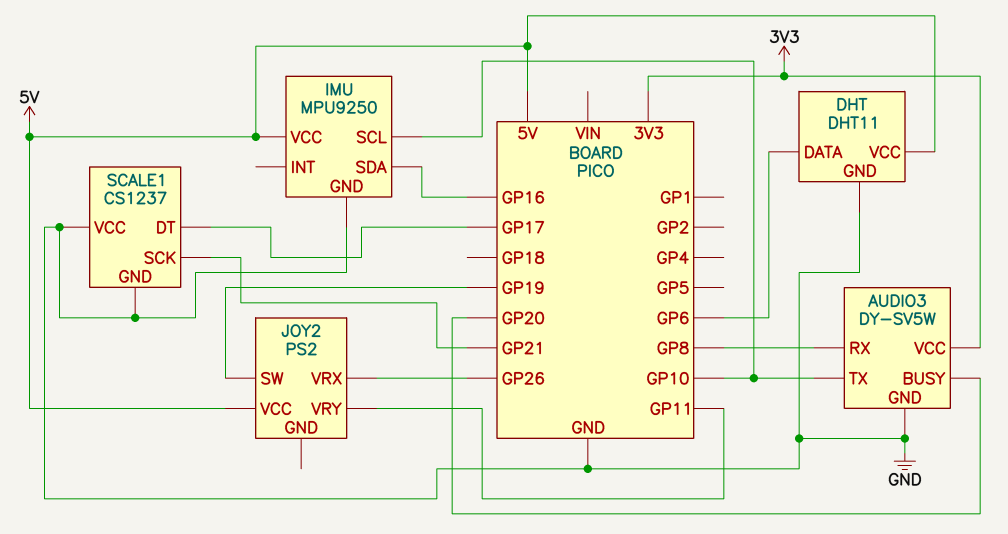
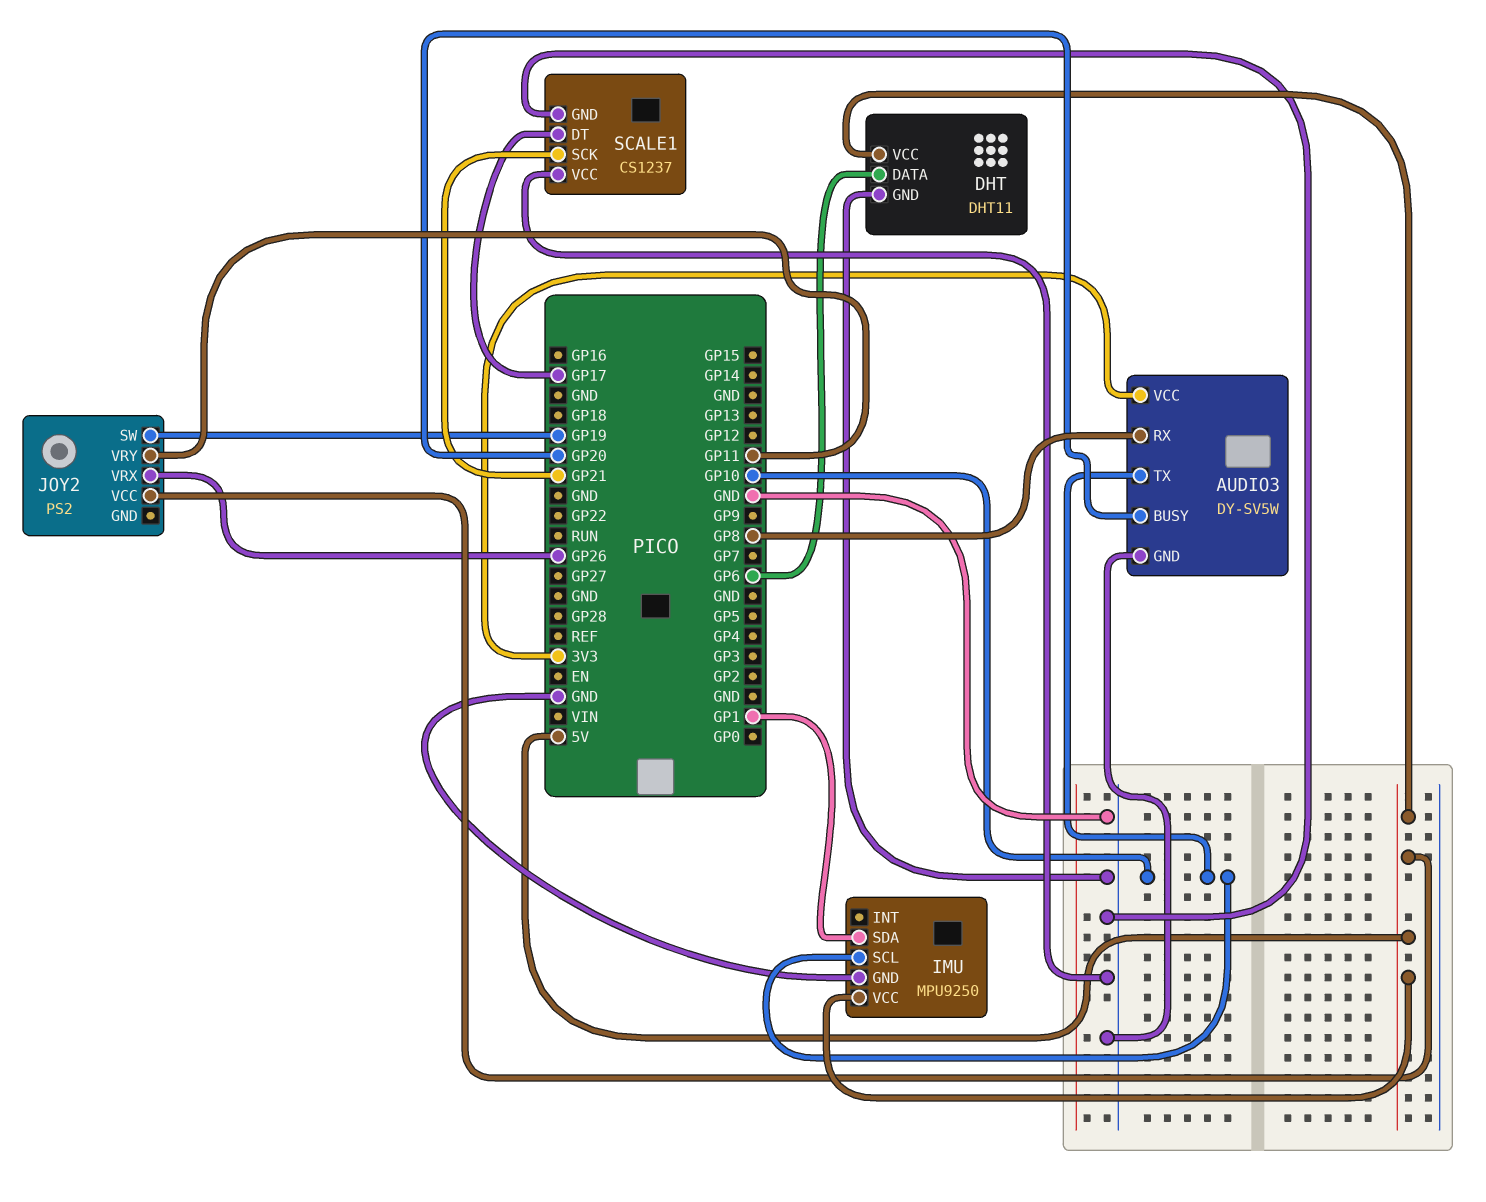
IMU pin SDA: GP16 -> GP1

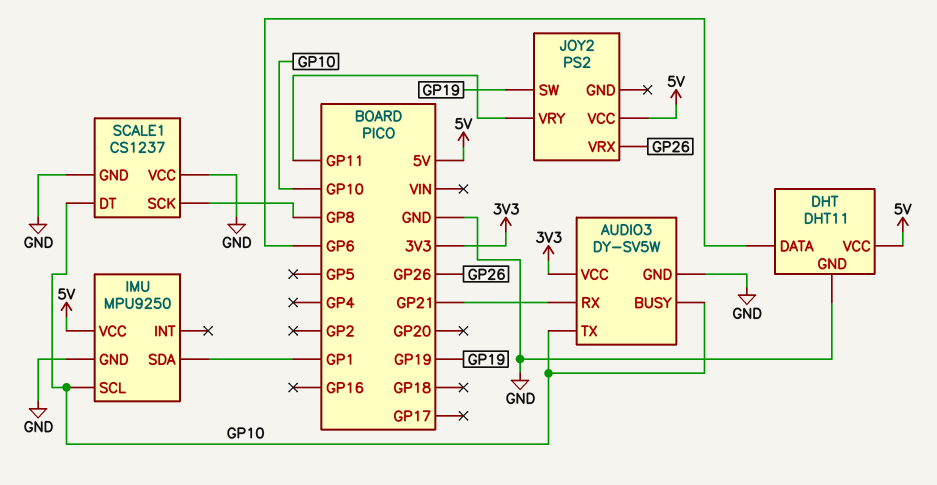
AUDIO3 pin BUSY: GP20 -> GP10
AUDIO3 pin RX: GP8 -> GP21
SCALE1 pin DT: GP17 -> GP10
SCALE1 pin SCK: GP21 -> GP8

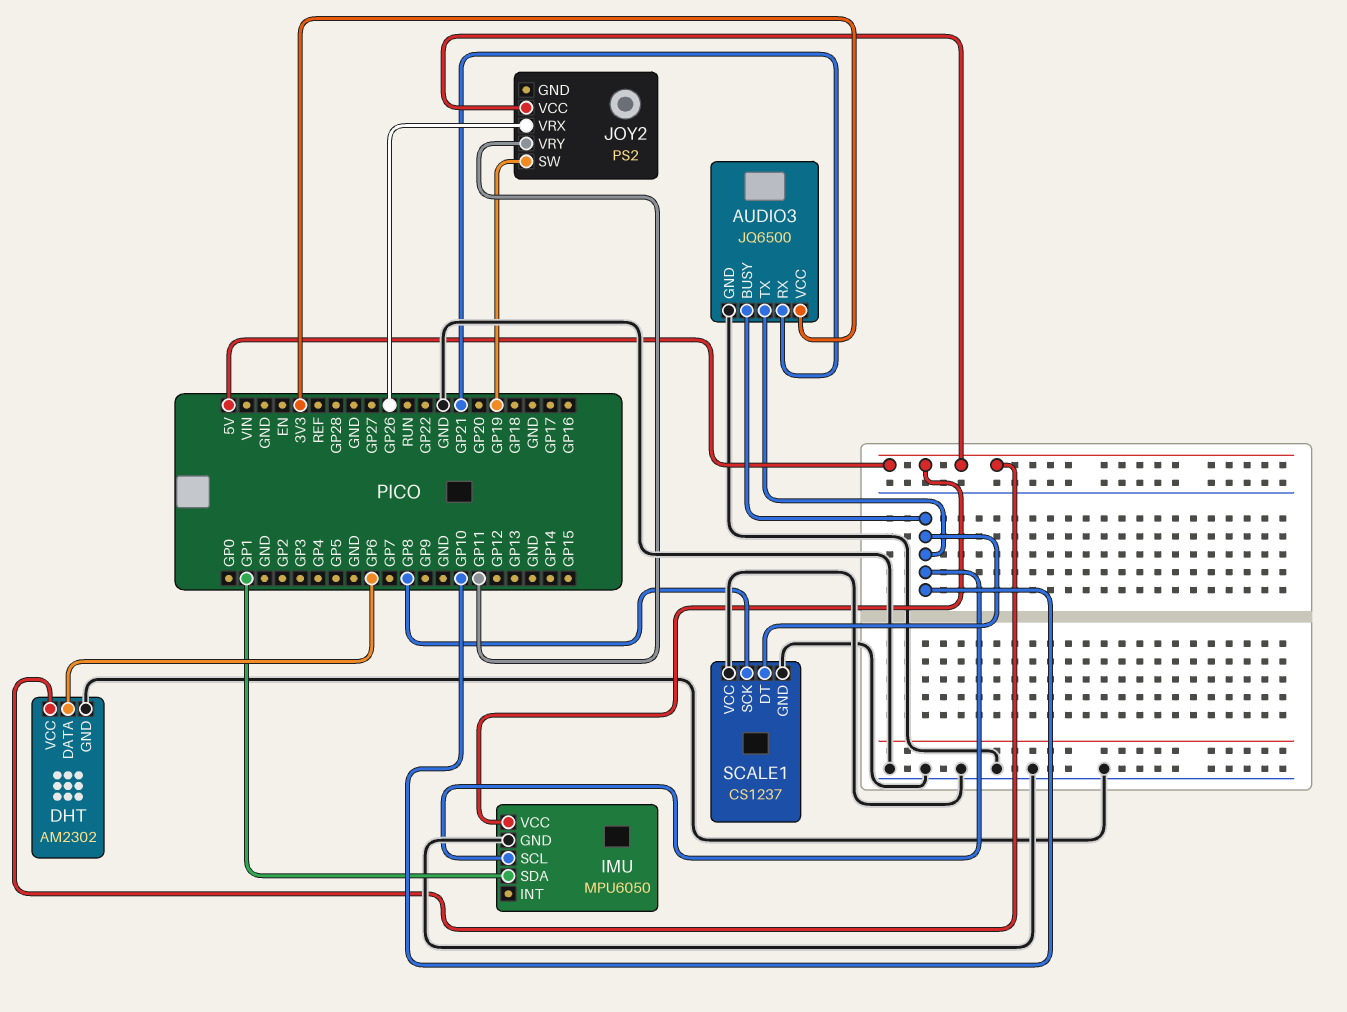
AUDIO3: DY-SV5W -> JQ6500
DHT: DHT11 -> AM2302
IMU: MPU9250 -> MPU6050

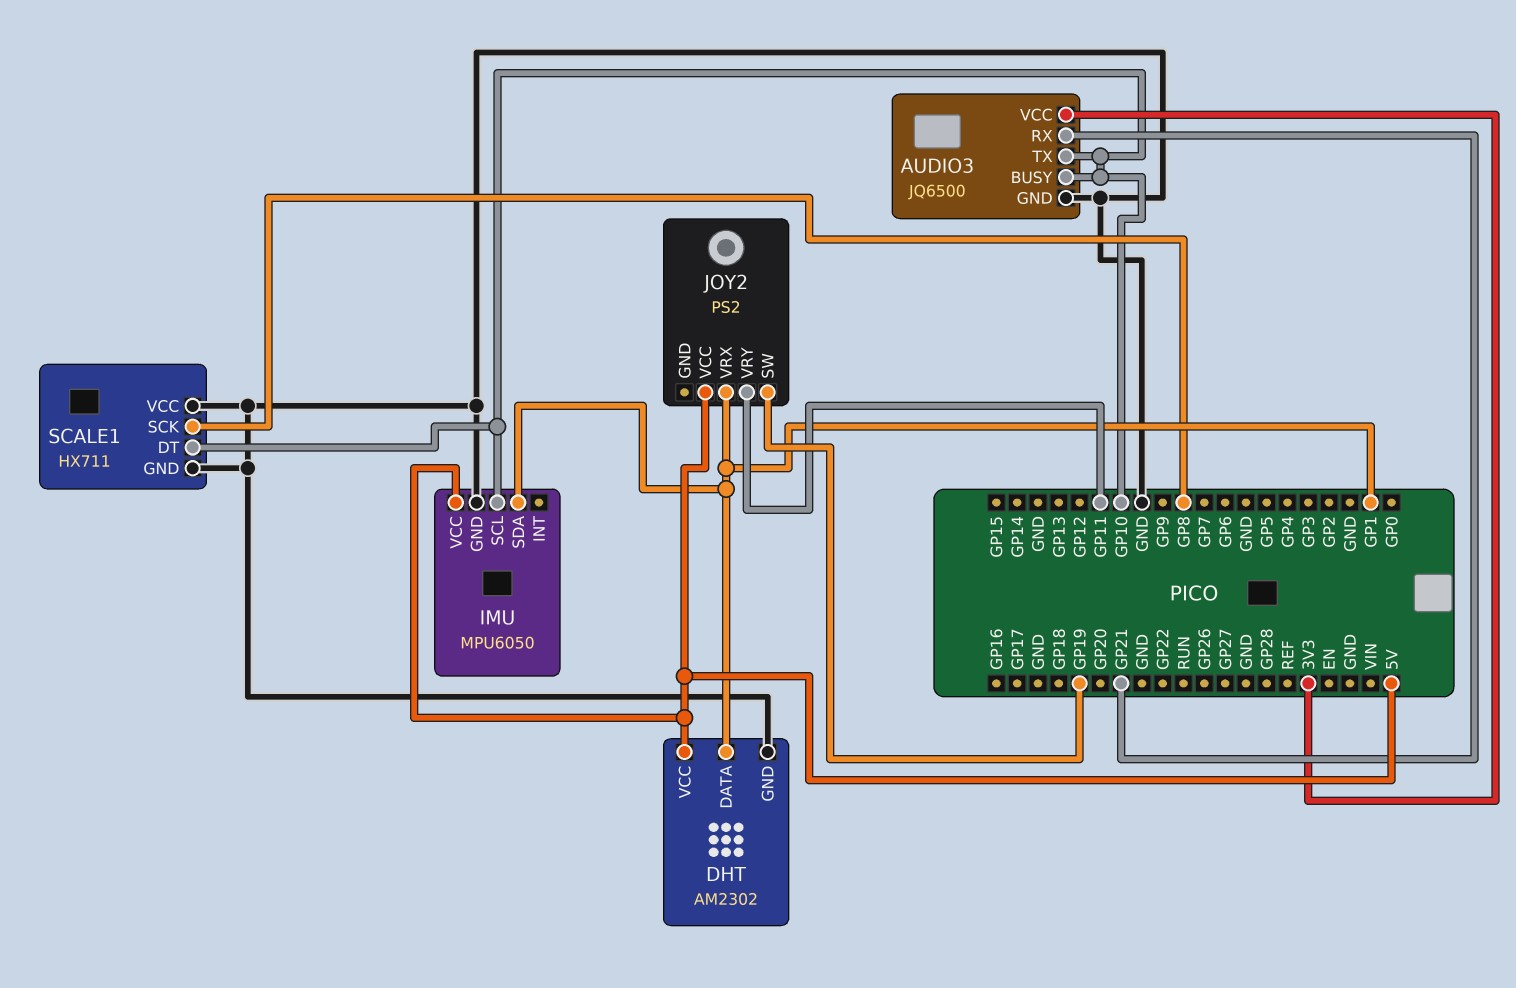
DHT pin DATA: GP6 -> GP1
JOY2 pin VRX: GP26 -> GP1
SCALE1: CS1237 -> HX711

